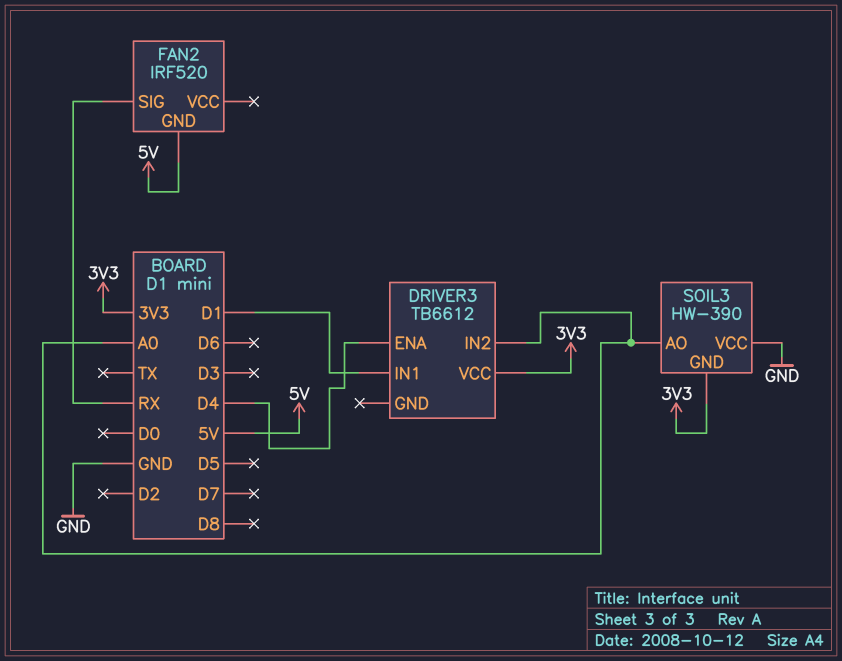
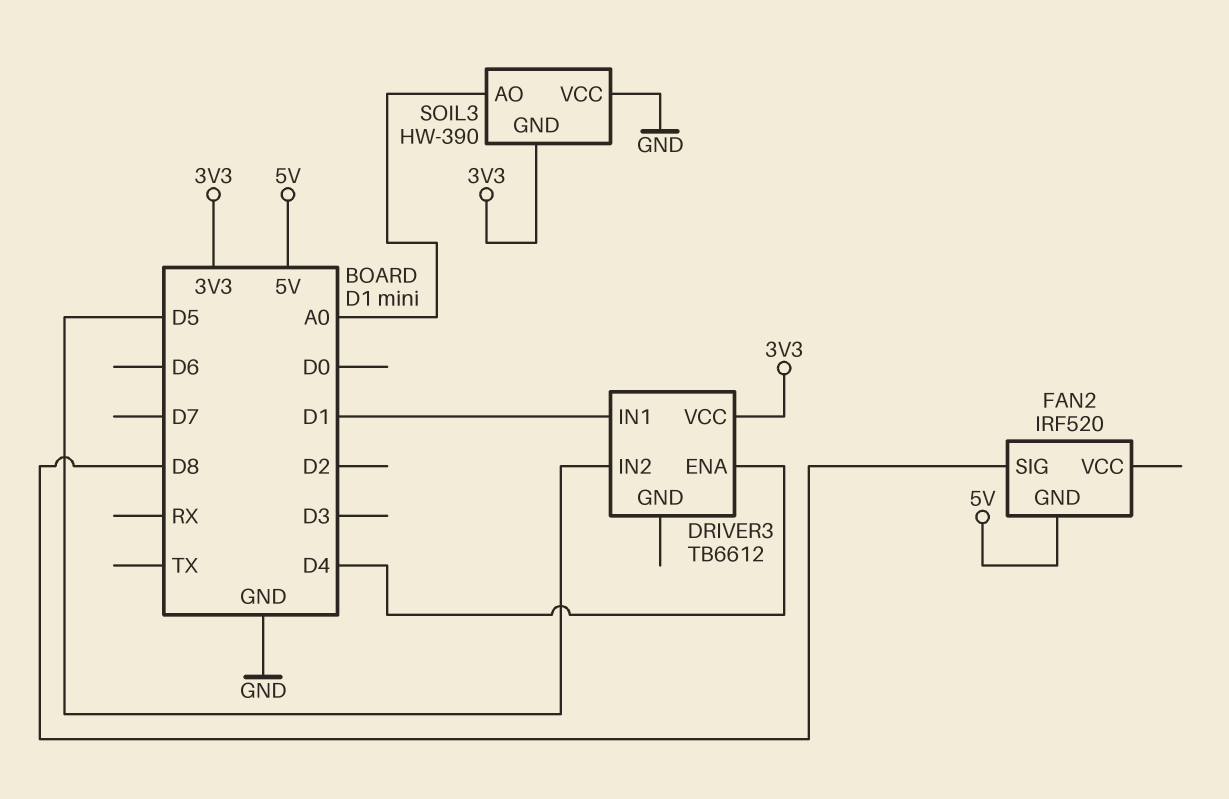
DRIVER3 pin IN2: A0 -> D5
FAN2 pin SIG: RX -> D8

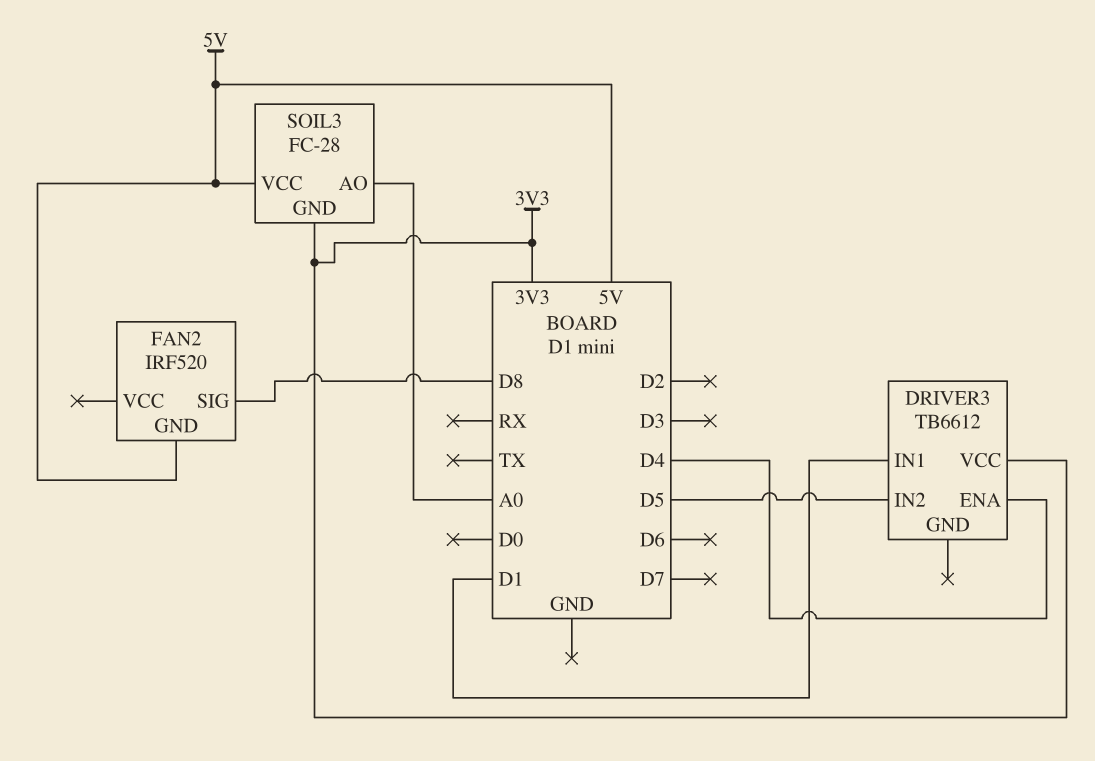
SOIL3: HW-390 -> FC-28
SOIL3 pin VCC: GND -> 5V

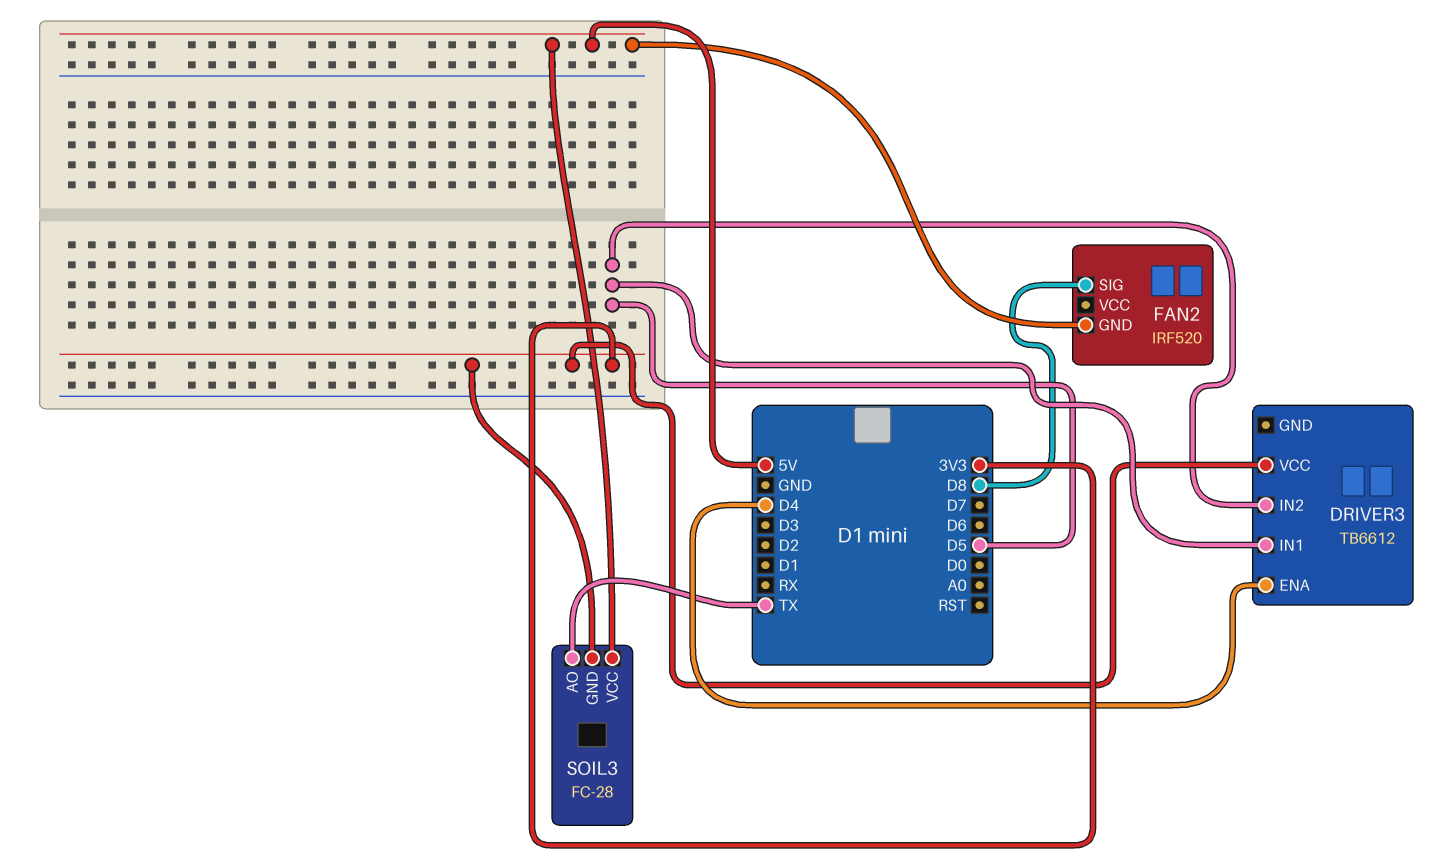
DRIVER3 pin IN1: D1 -> D5
SOIL3 pin AO: A0 -> TX

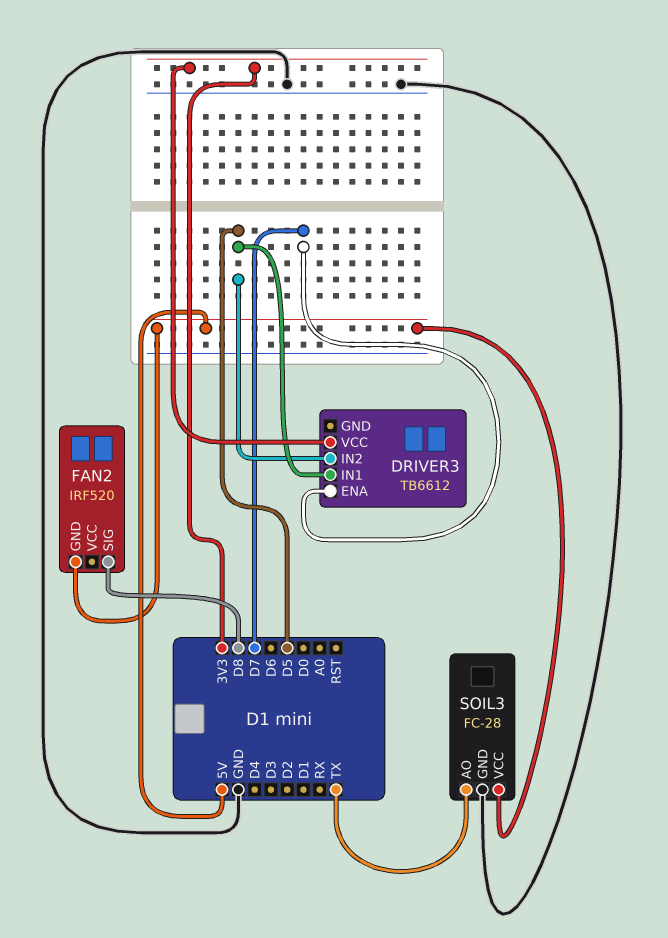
DRIVER3 pin ENA: D4 -> D7
SOIL3 pin GND: 3V3 -> GND

